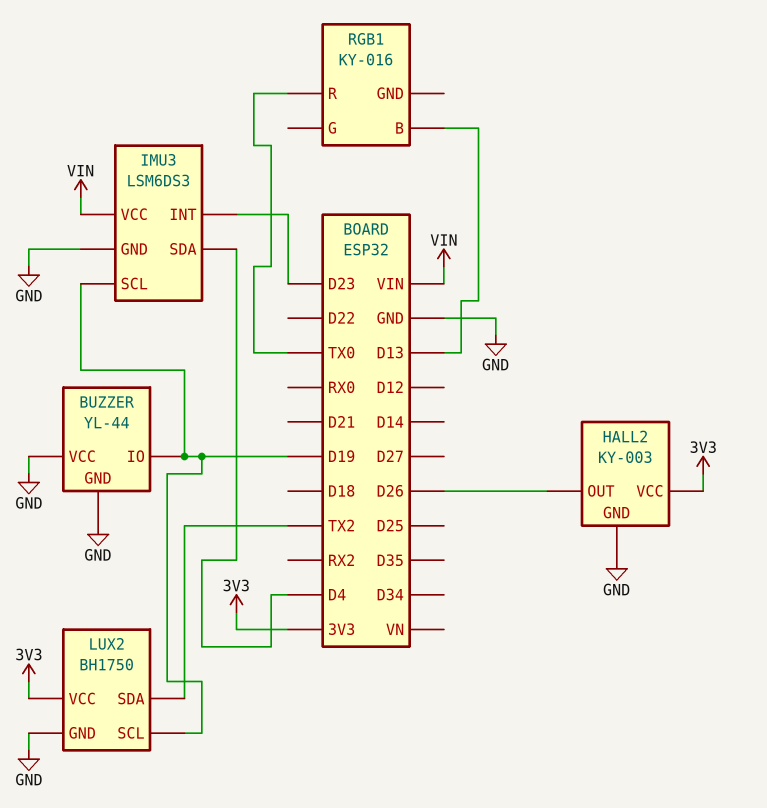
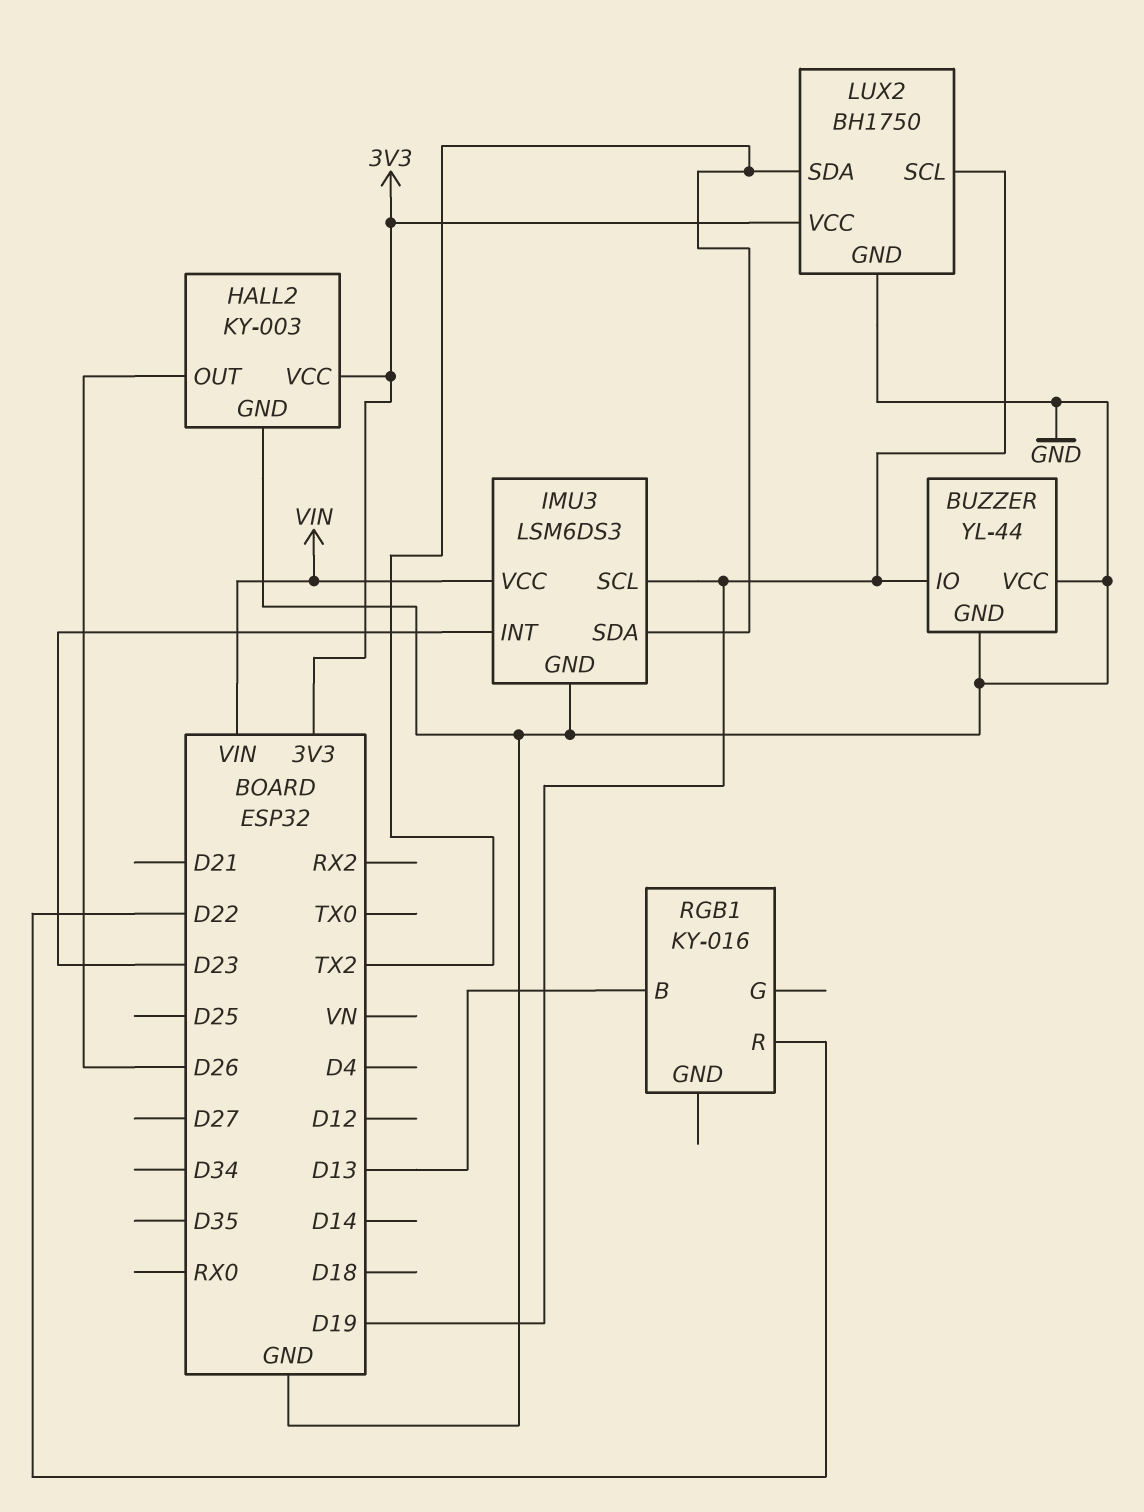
IMU3 pin SDA: D4 -> TX2
RGB1 pin R: TX0 -> D22

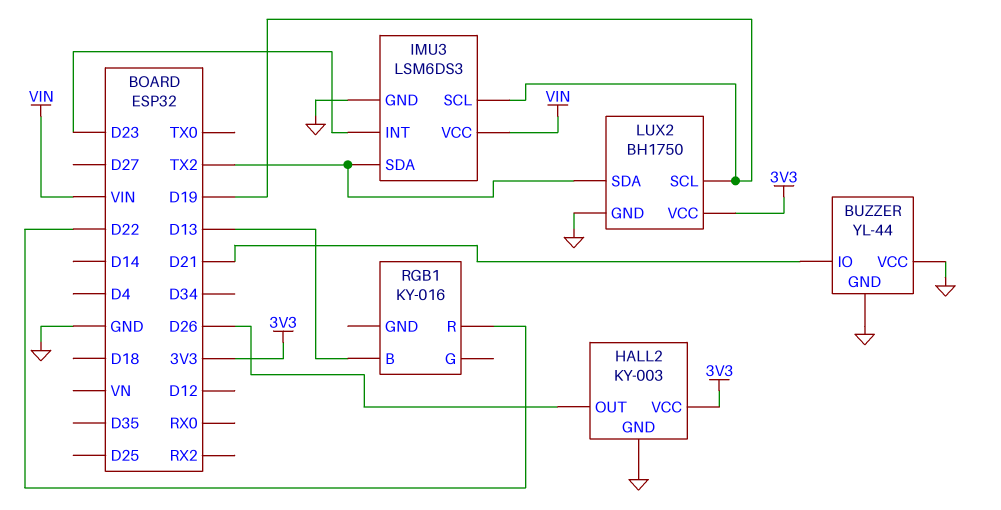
BUZZER pin IO: D19 -> D21

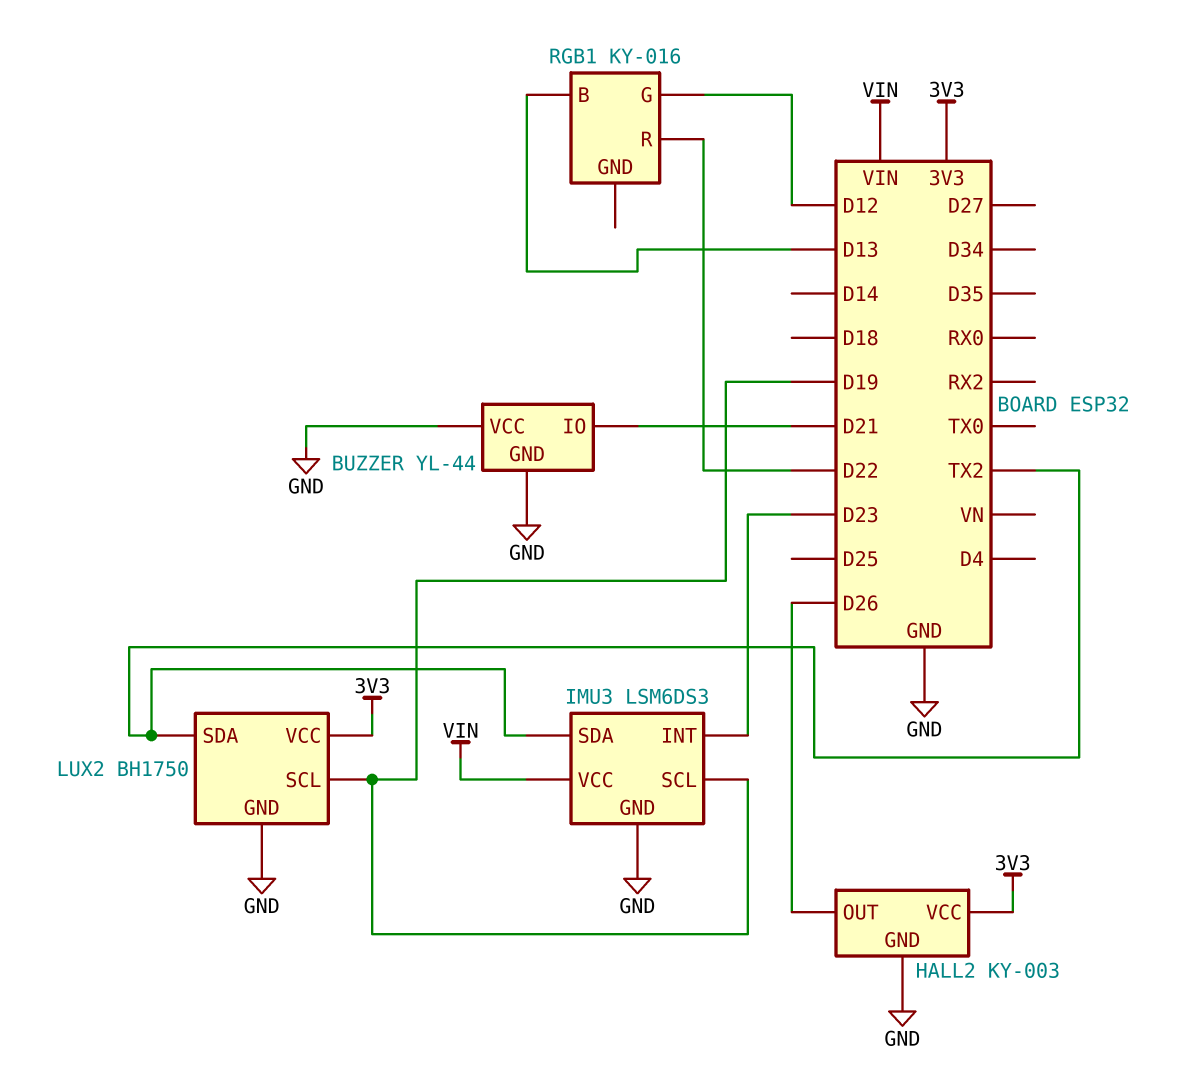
RGB1 pin G: none -> D12

